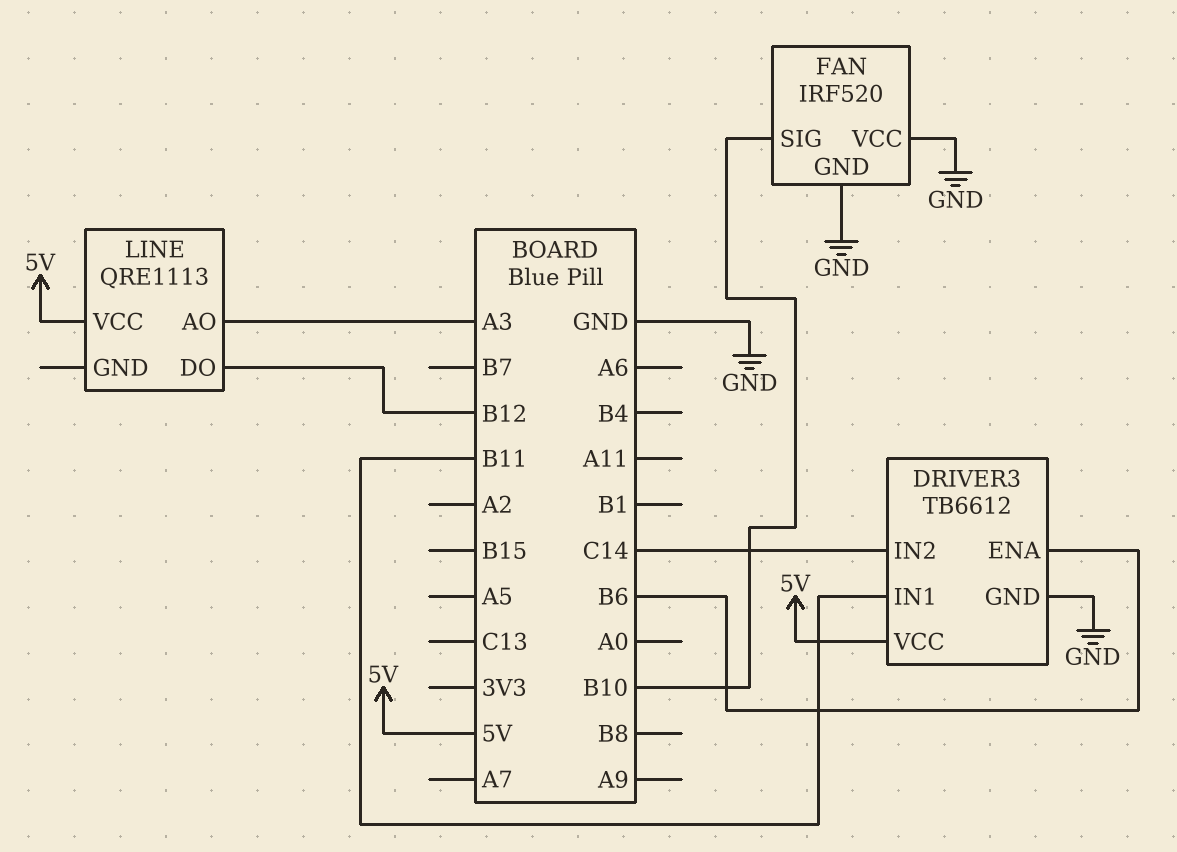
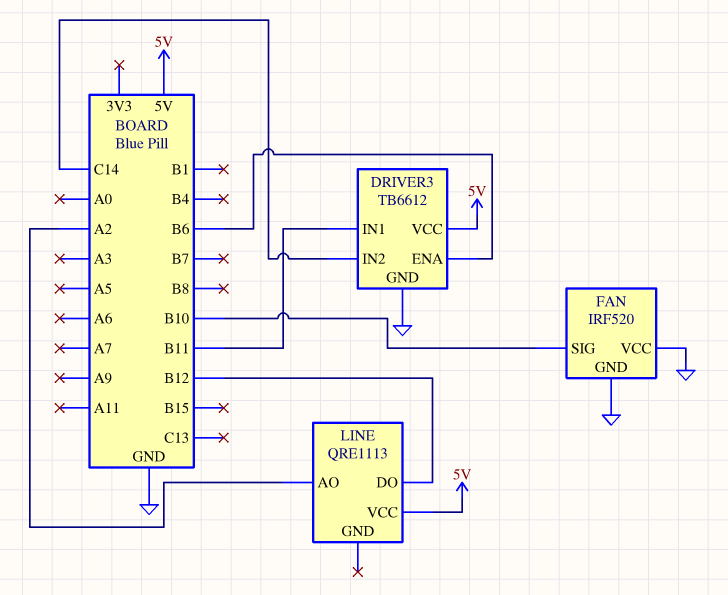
LINE pin AO: A3 -> A2

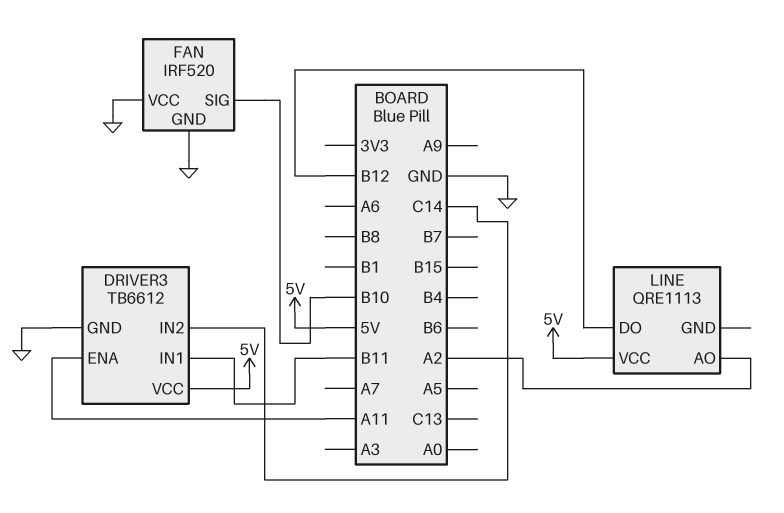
DRIVER3 pin ENA: B6 -> A11

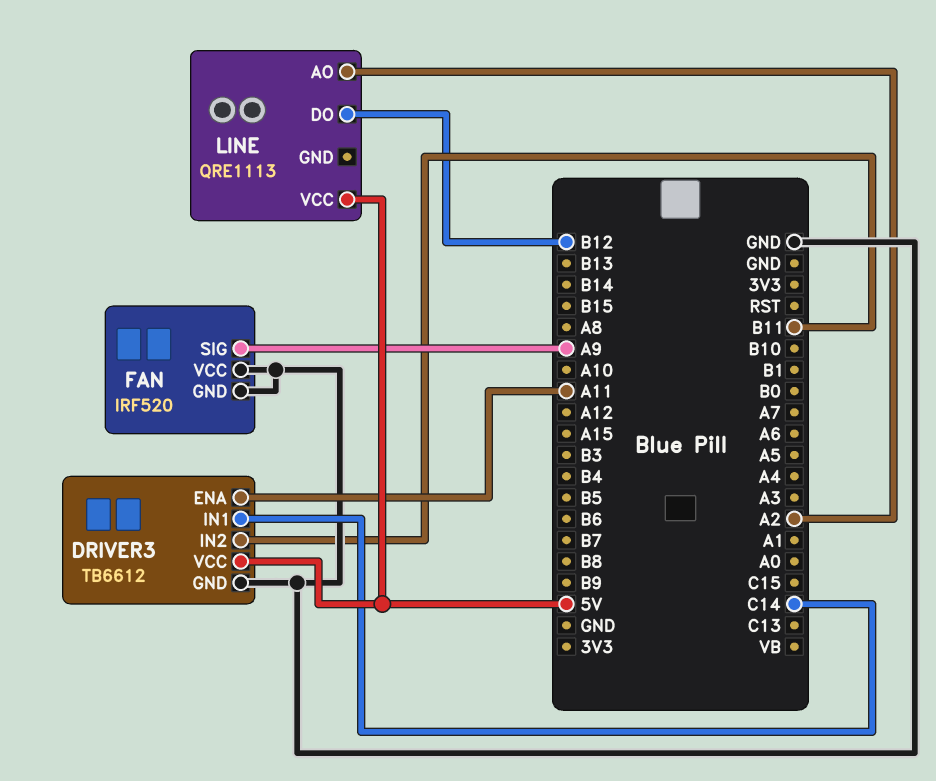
DRIVER3 pin IN1: B11 -> C14
DRIVER3 pin IN2: C14 -> B11
FAN pin SIG: B10 -> A9

